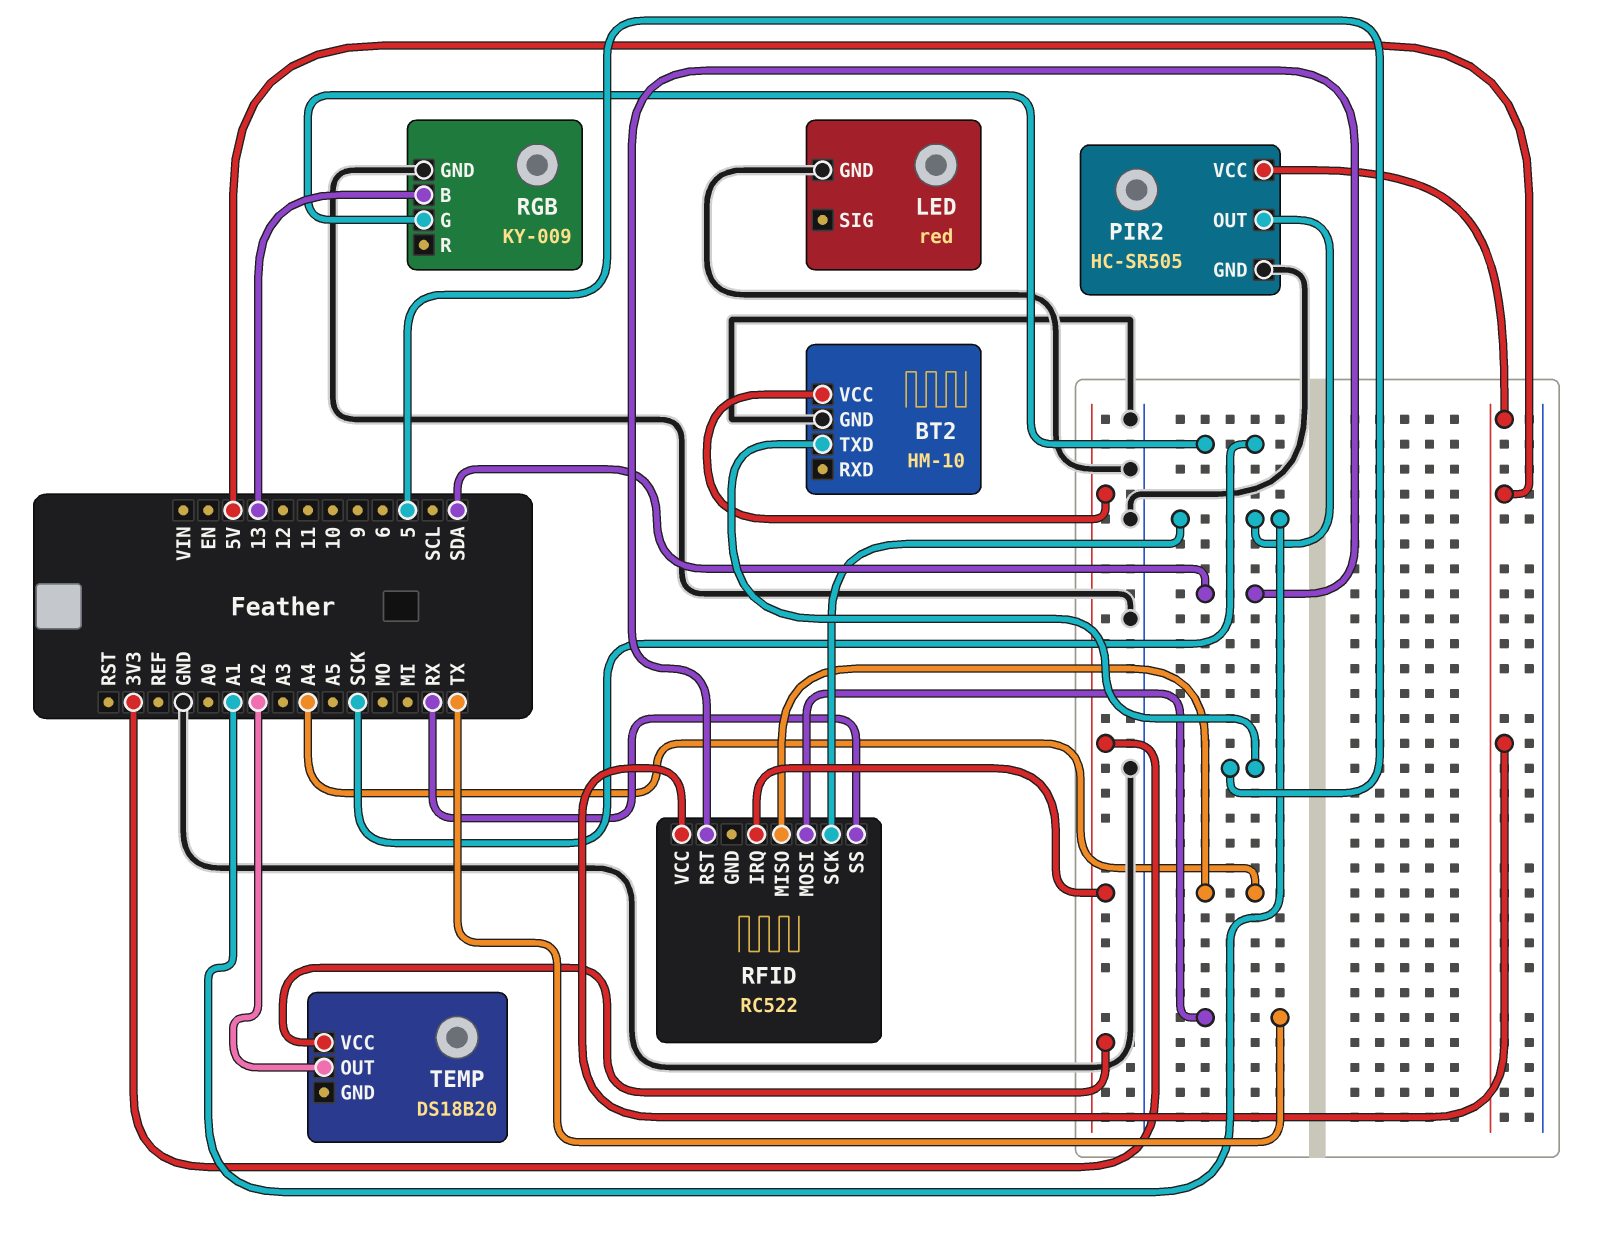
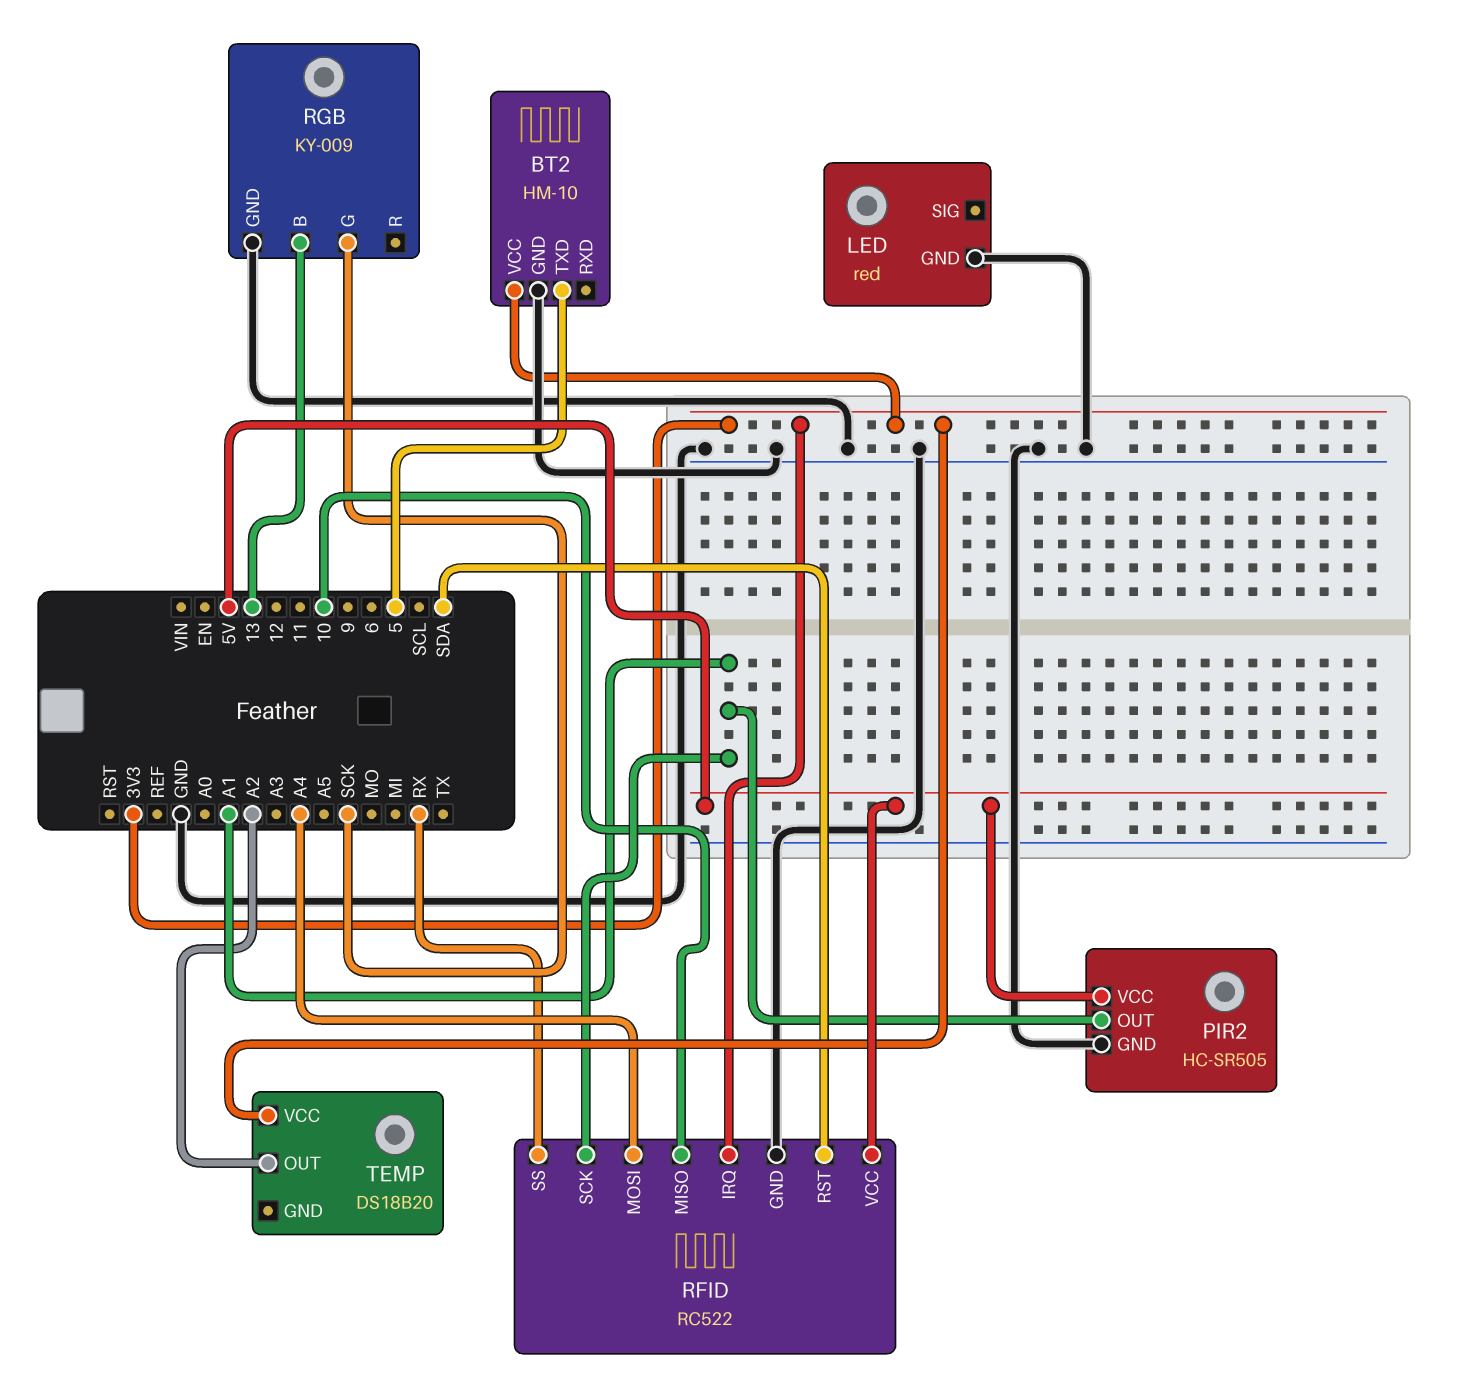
RFID pin GND: none -> GND
RFID pin MISO: A4 -> 10
RFID pin MOSI: TX -> A4

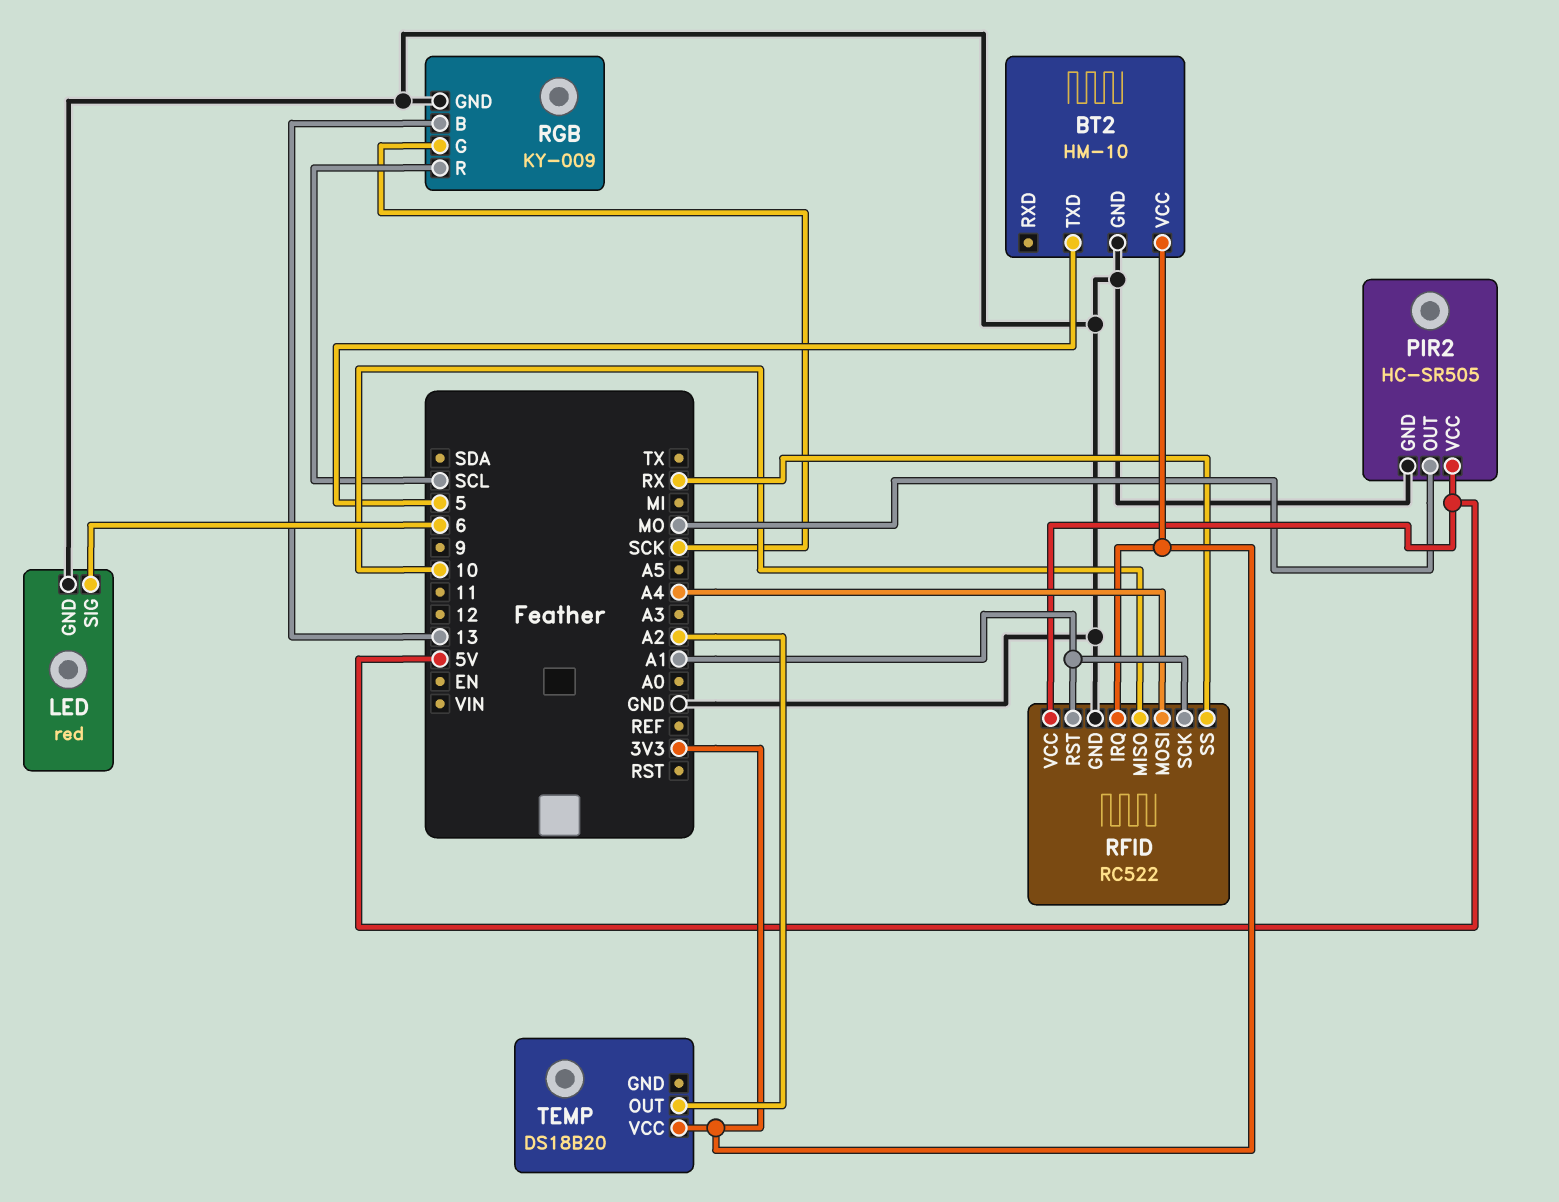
LED pin SIG: none -> 6
PIR2 pin OUT: A1 -> MO
RFID pin RST: SDA -> A1
RGB pin R: none -> SCL

